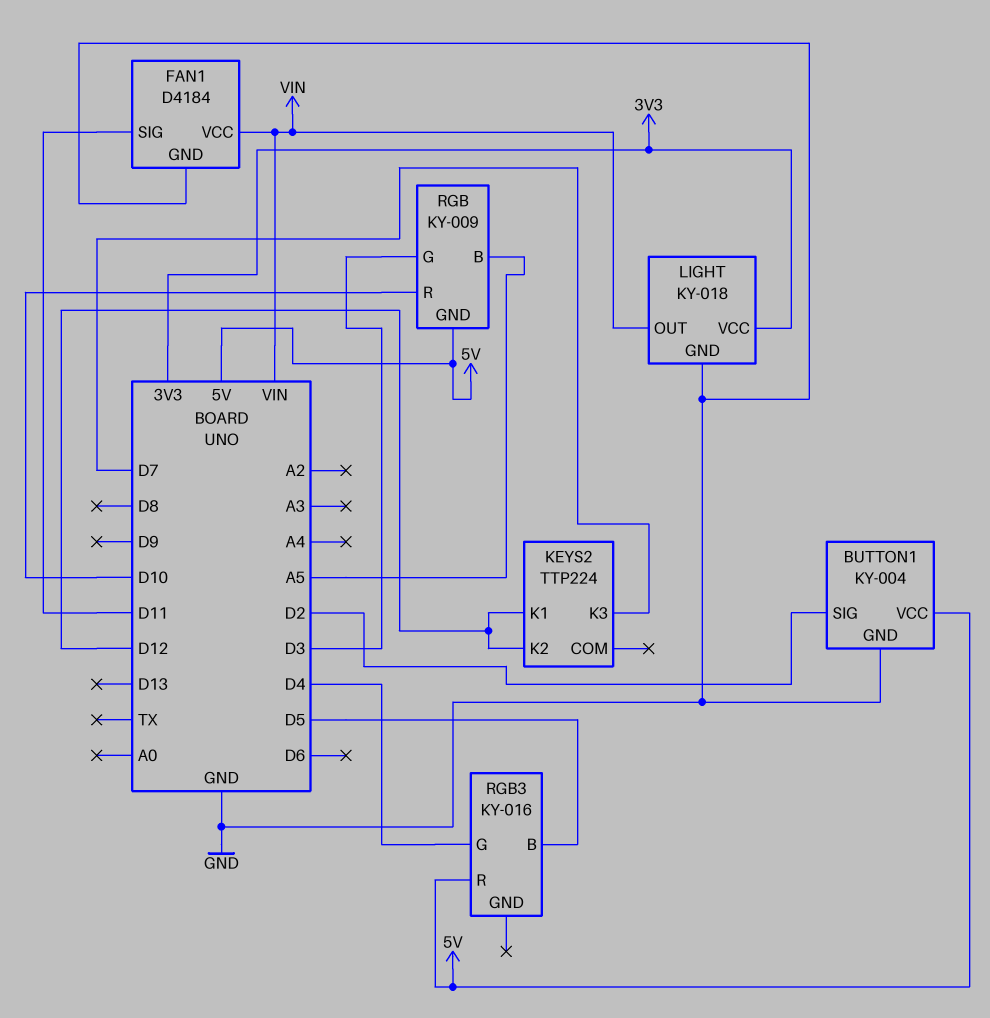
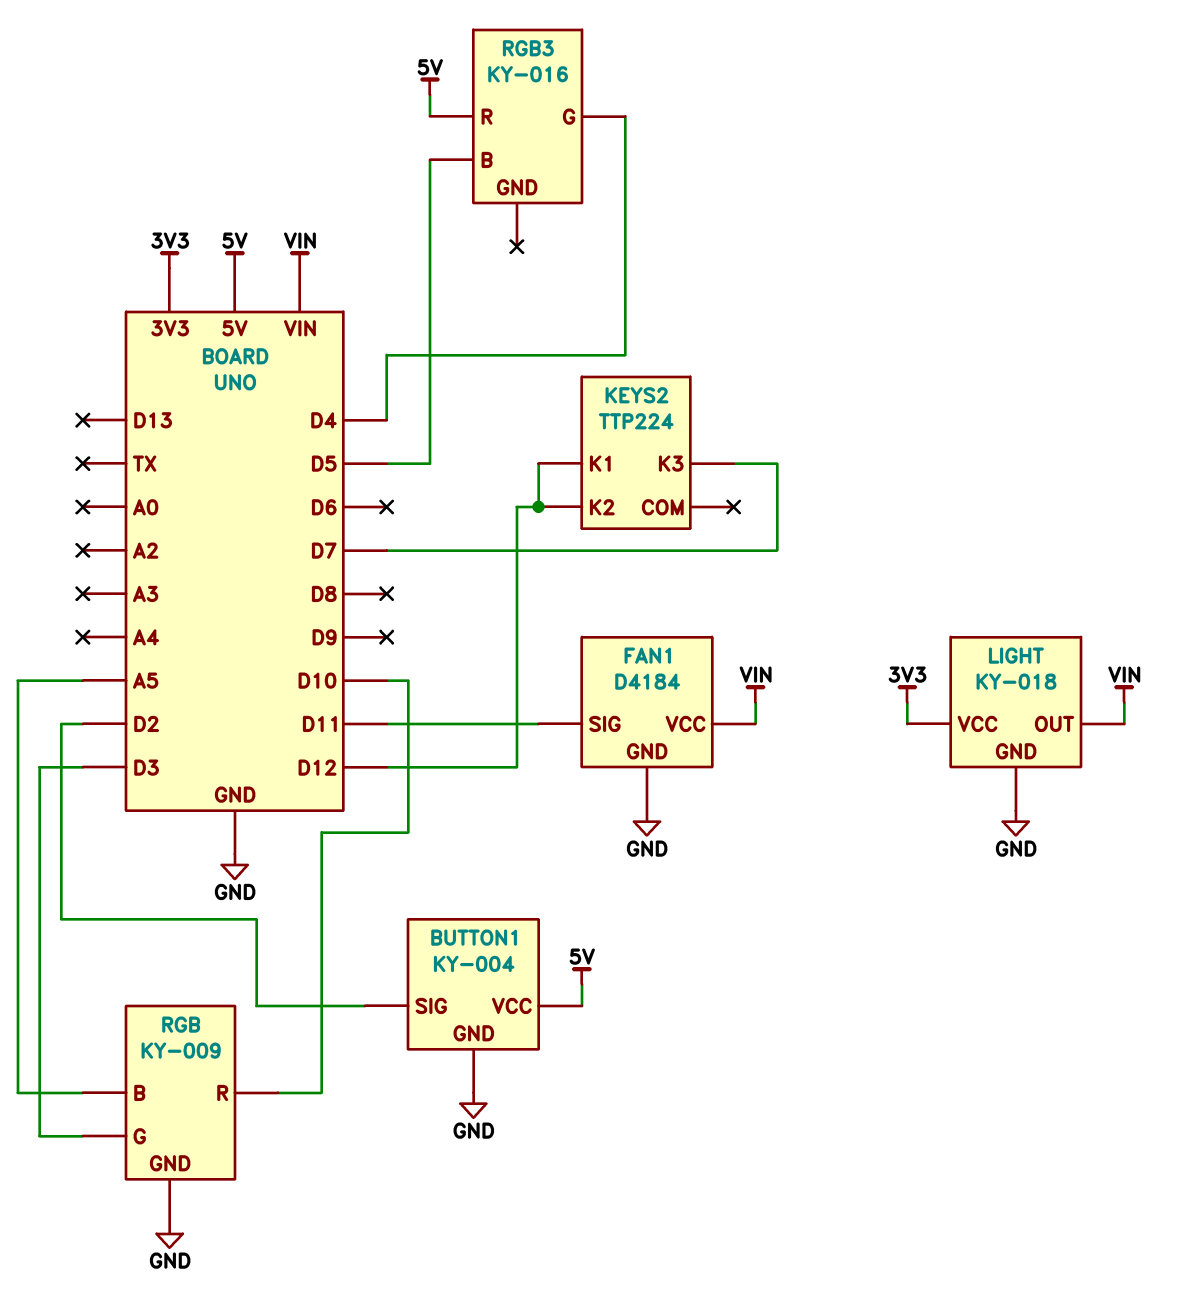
RGB pin GND: 5V -> GND

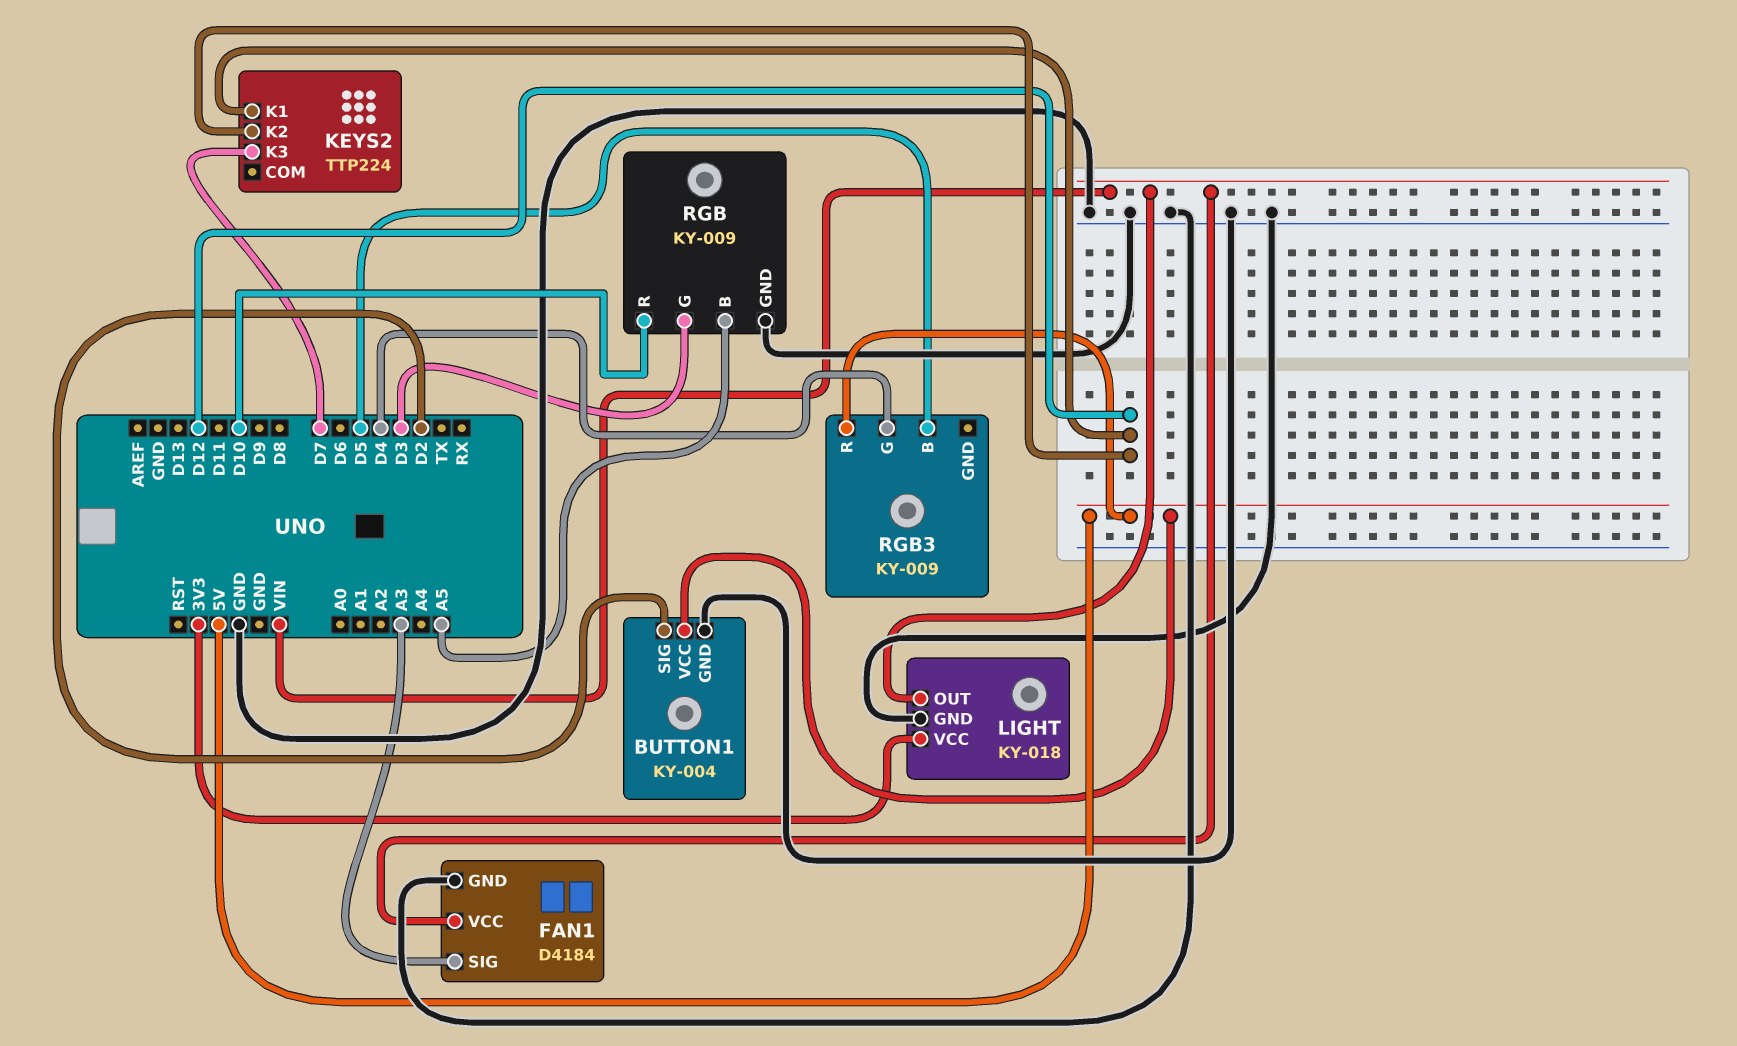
FAN1 pin SIG: D11 -> A3
RGB3: KY-016 -> KY-009

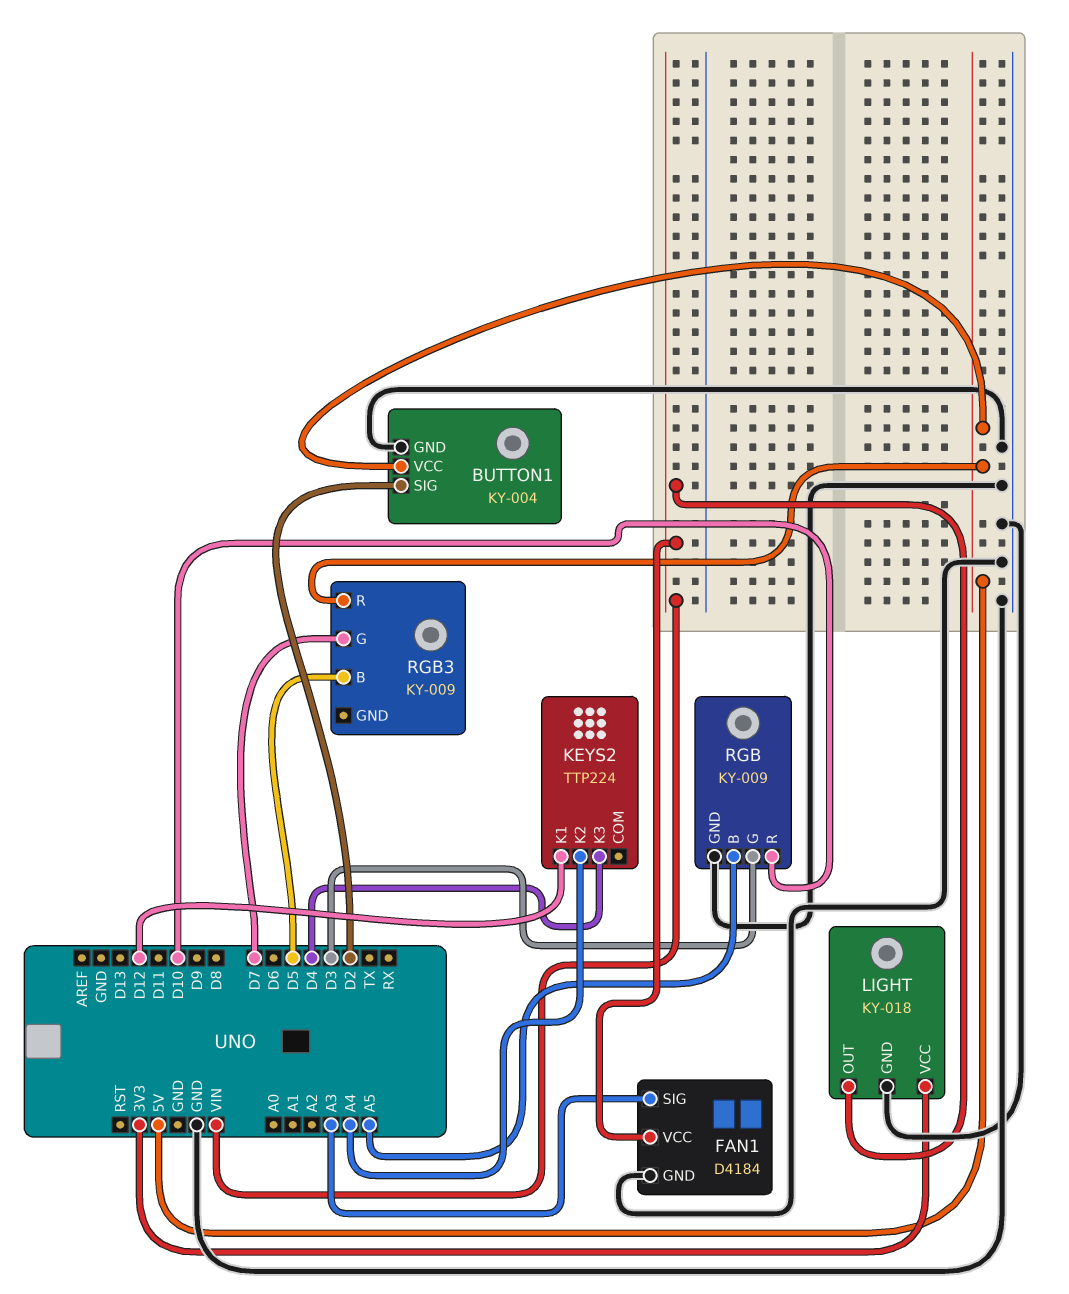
KEYS2 pin K2: D12 -> A4
KEYS2 pin K3: D7 -> D4
RGB3 pin G: D4 -> D7

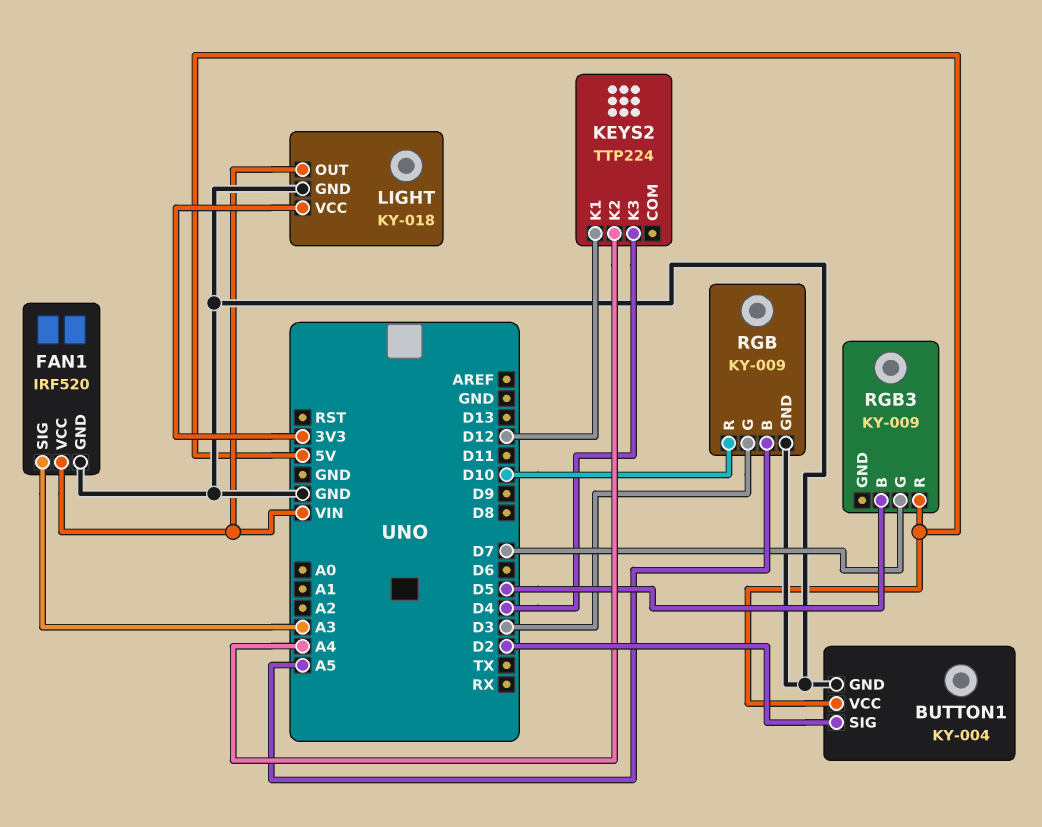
FAN1: D4184 -> IRF520

